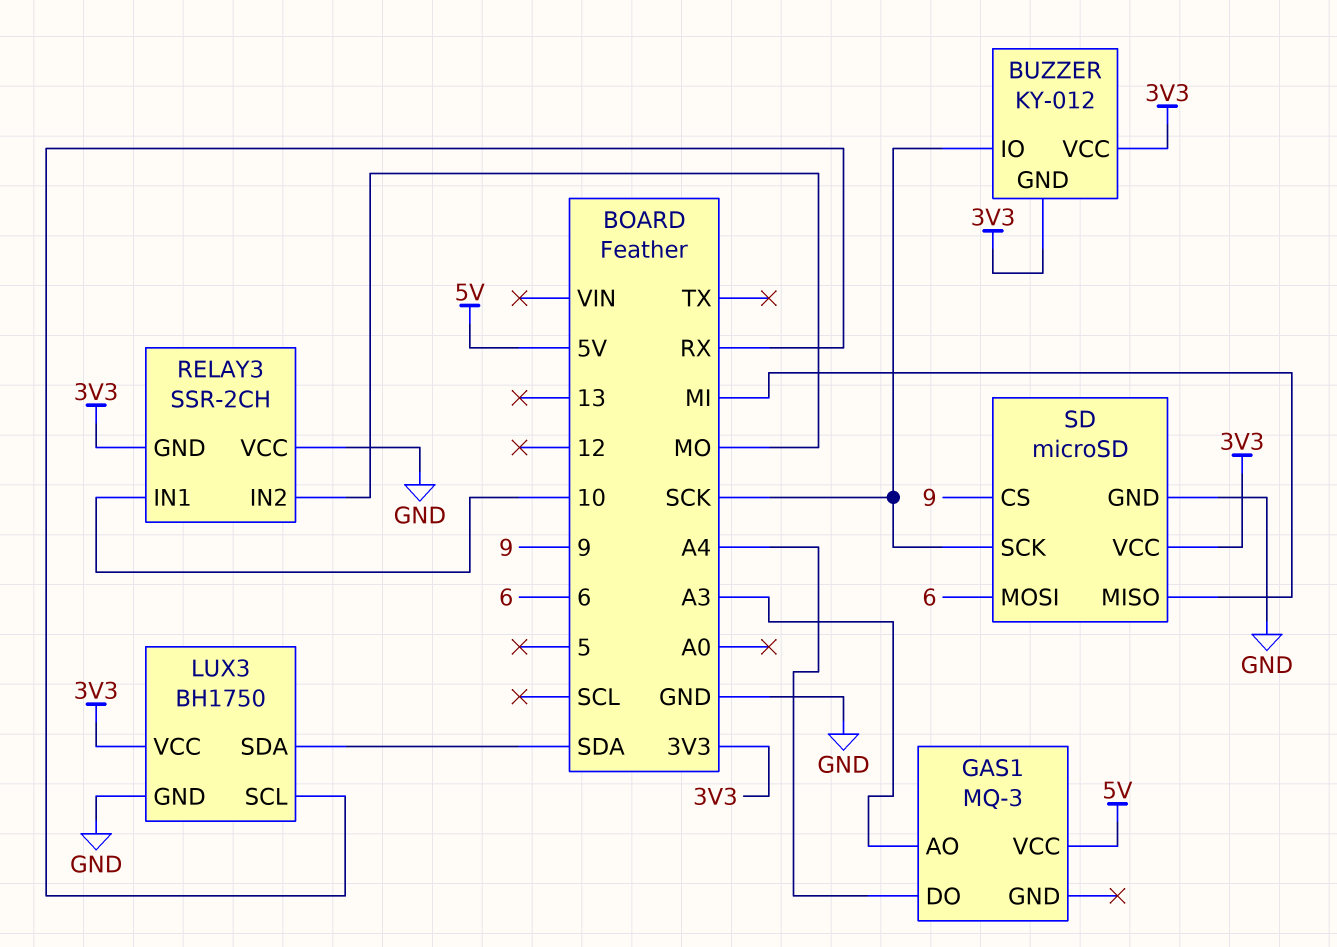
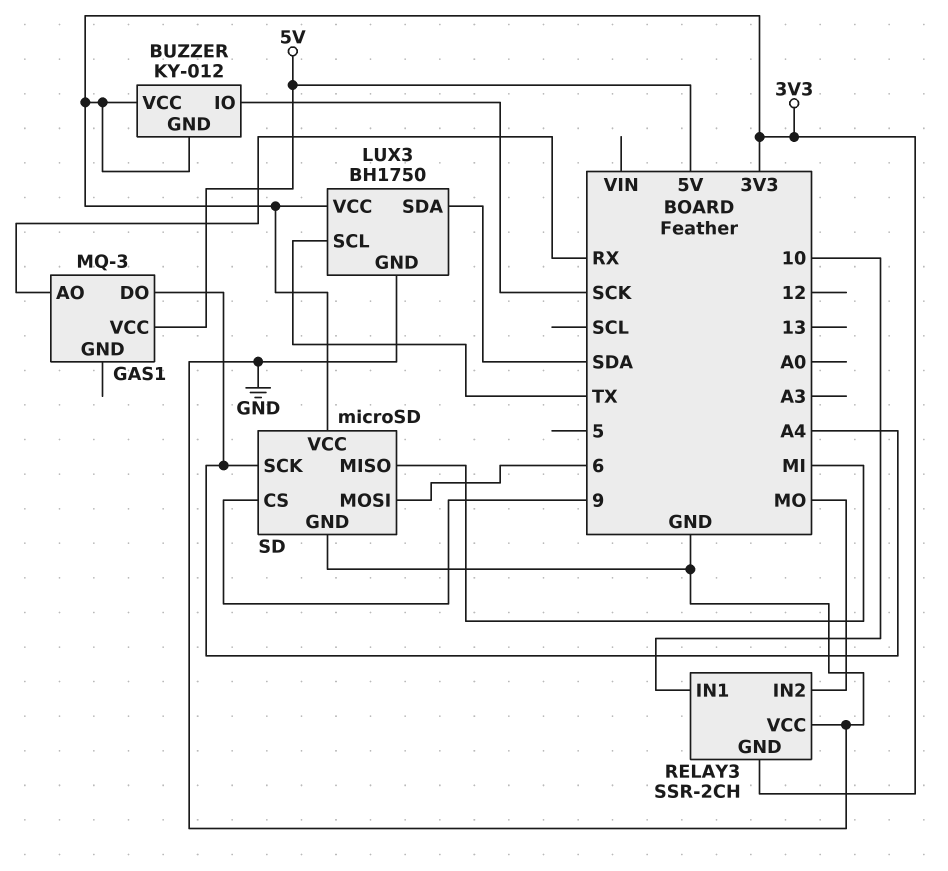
GAS1 pin AO: A3 -> RX
LUX3 pin SCL: RX -> TX
SD pin SCK: SCK -> A4

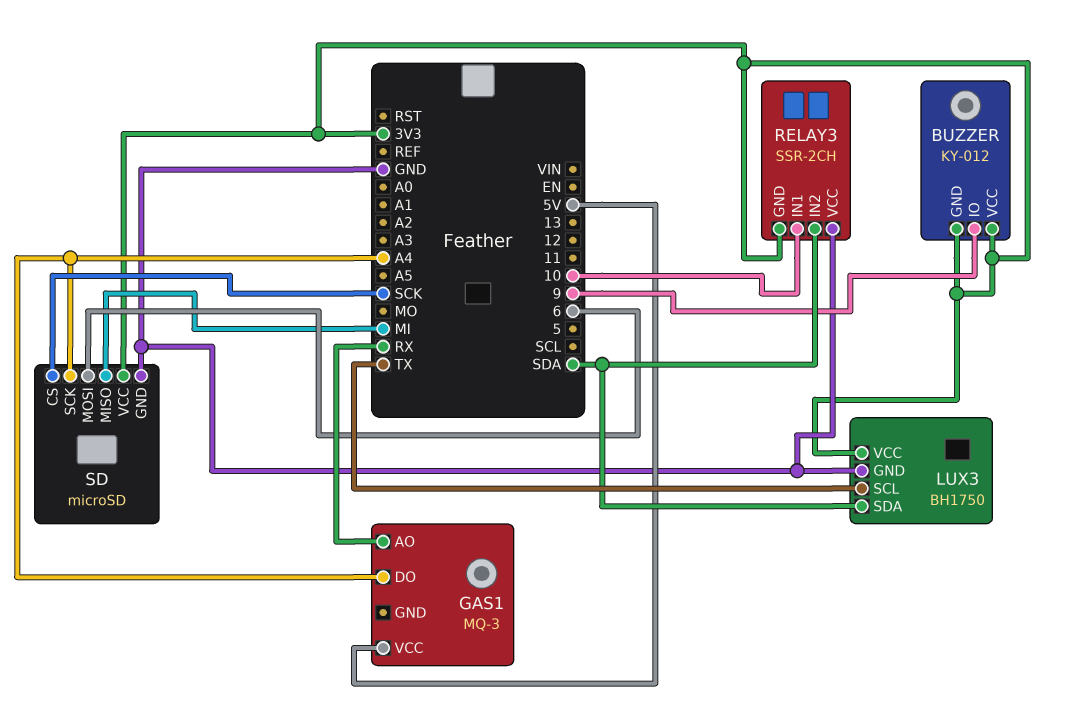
BUZZER pin IO: SCK -> 9
RELAY3 pin IN2: MO -> SDA
SD pin CS: 9 -> SCK

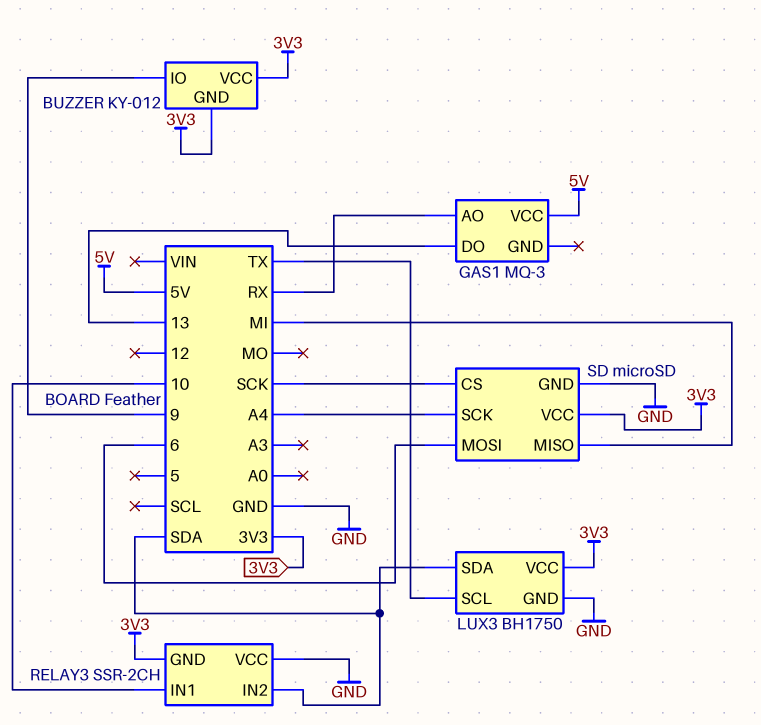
GAS1 pin DO: A4 -> 13

